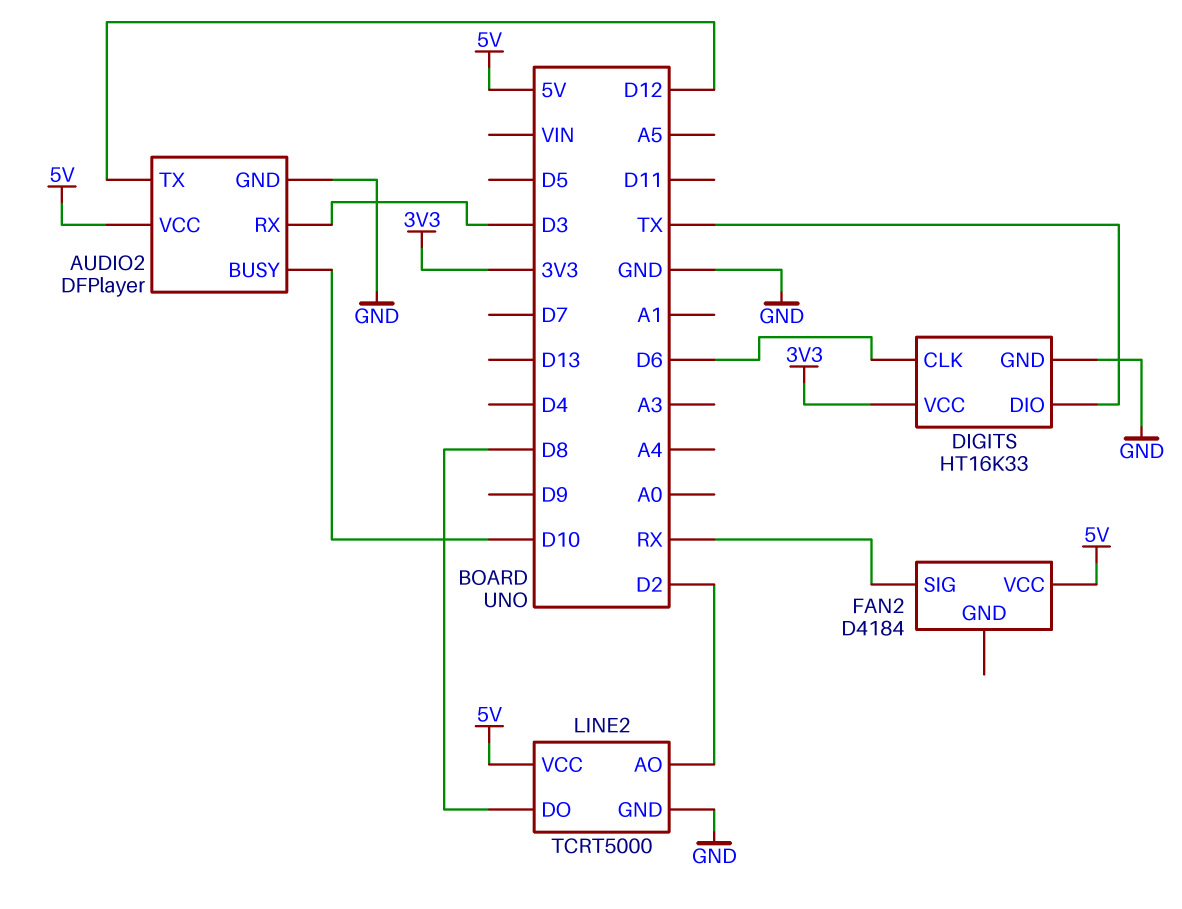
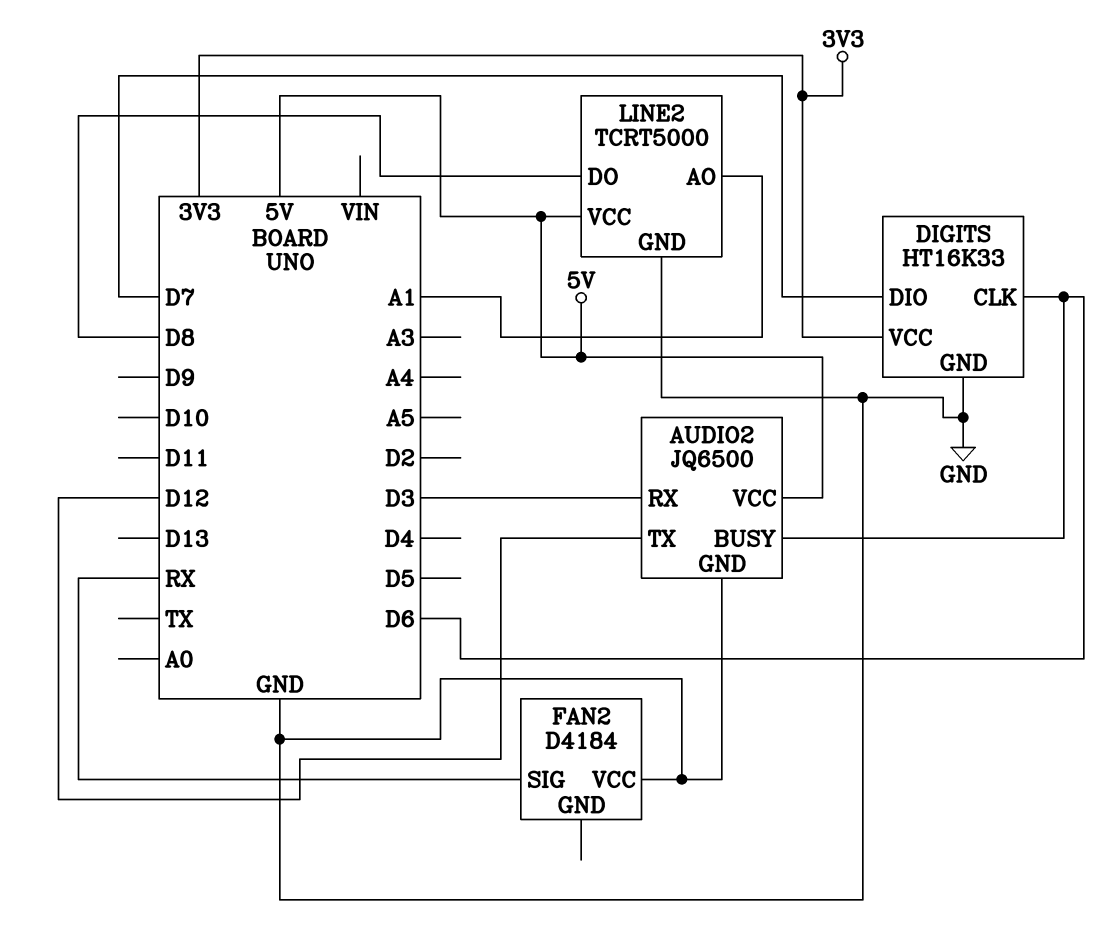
AUDIO2: DFPlayer -> JQ6500
AUDIO2 pin BUSY: D10 -> D6
DIGITS pin DIO: TX -> D7
FAN2 pin VCC: 5V -> GND
LINE2 pin AO: D2 -> A1

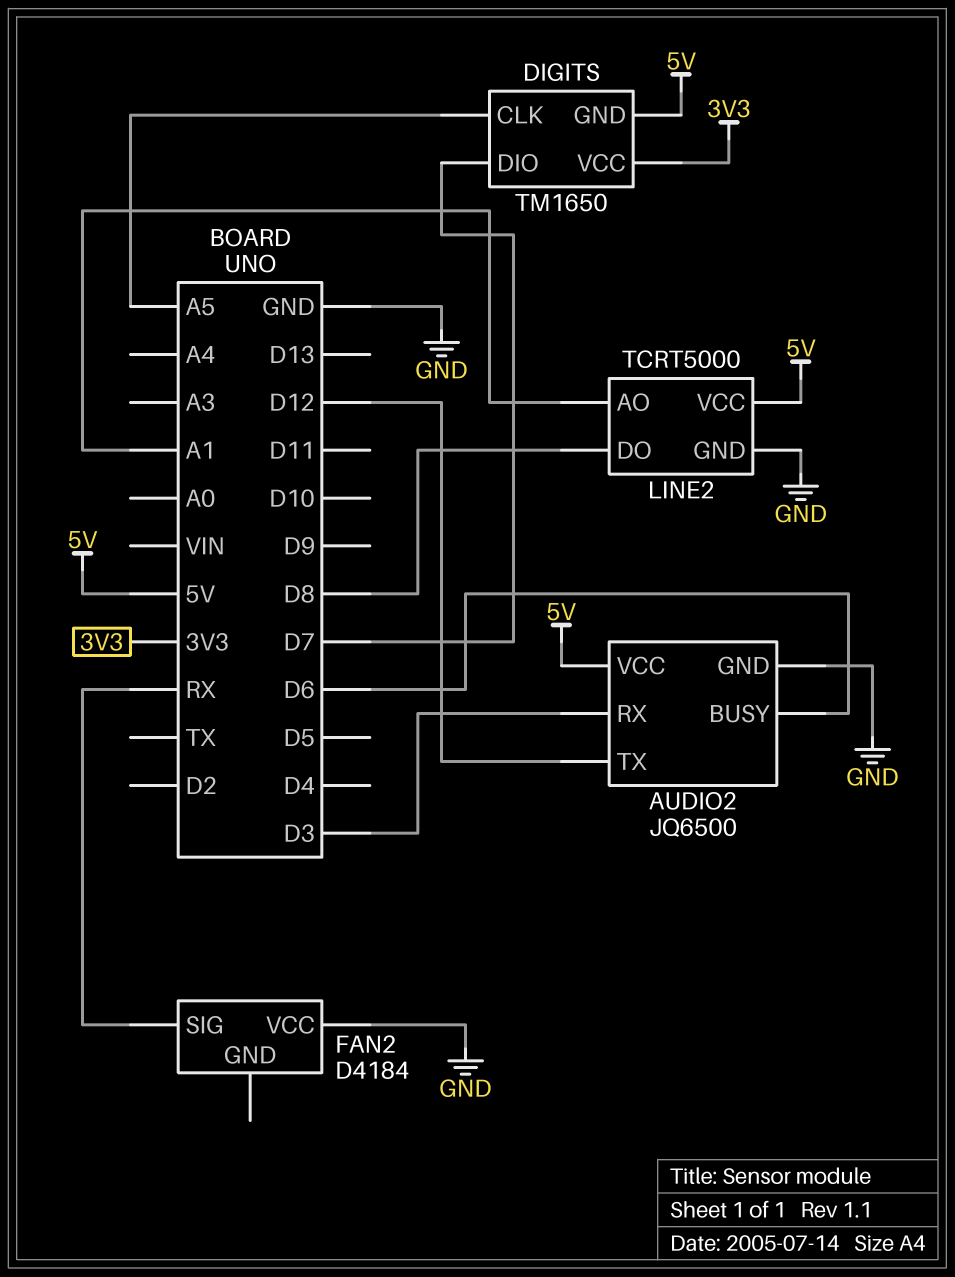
DIGITS: HT16K33 -> TM1650
DIGITS pin CLK: D6 -> A5
DIGITS pin GND: GND -> 5V

